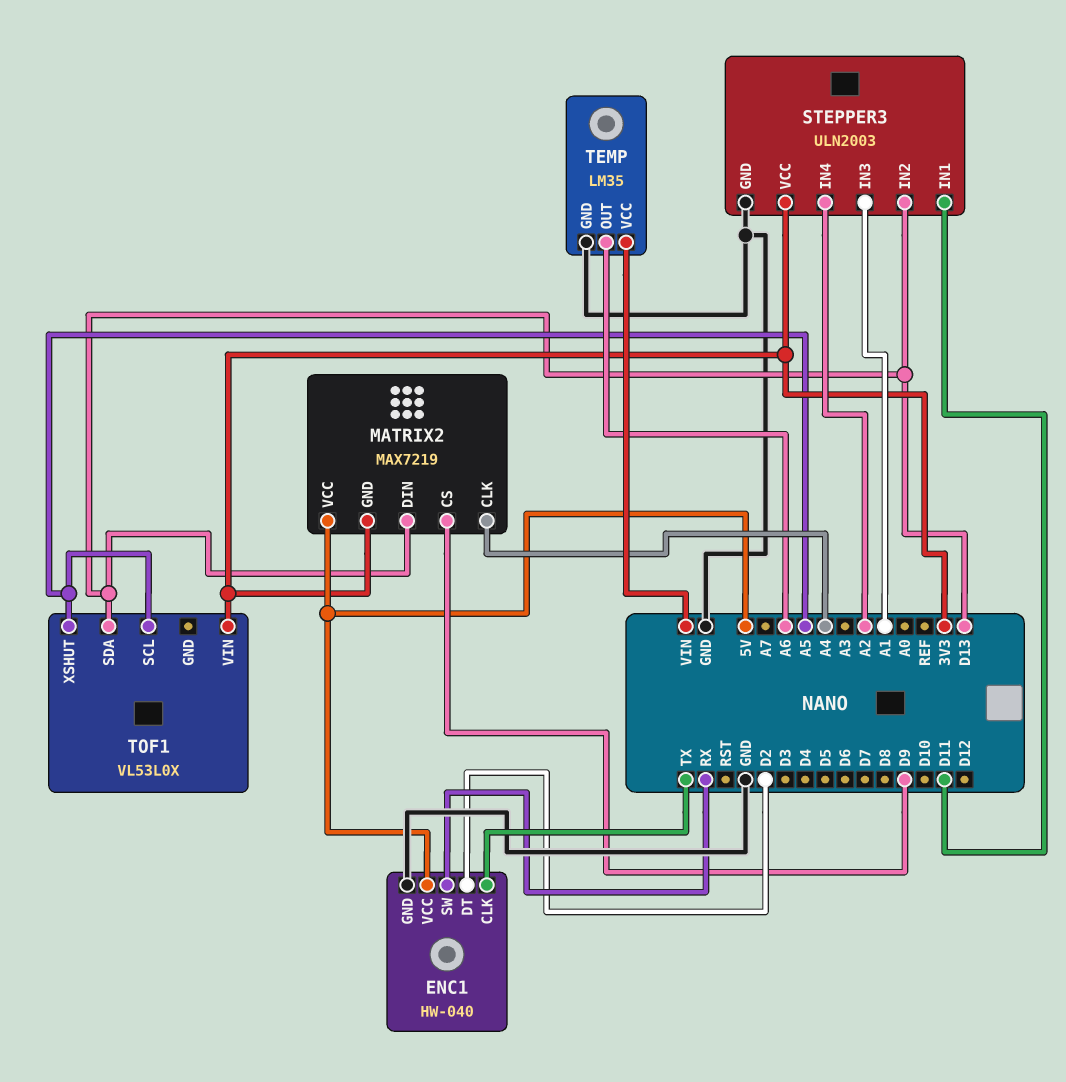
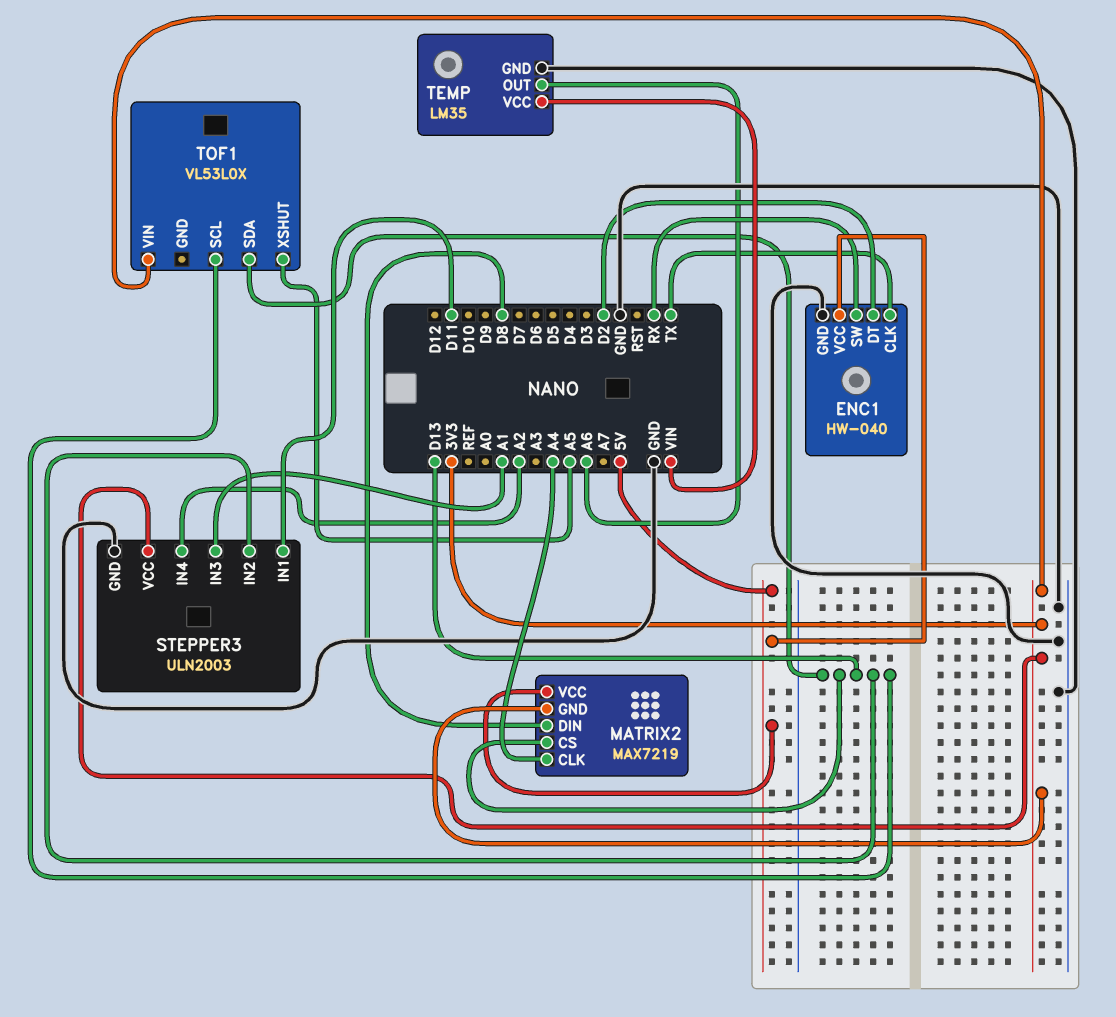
MATRIX2 pin CS: D9 -> D13
MATRIX2 pin DIN: D13 -> D8
TOF1 pin SCL: A5 -> D13

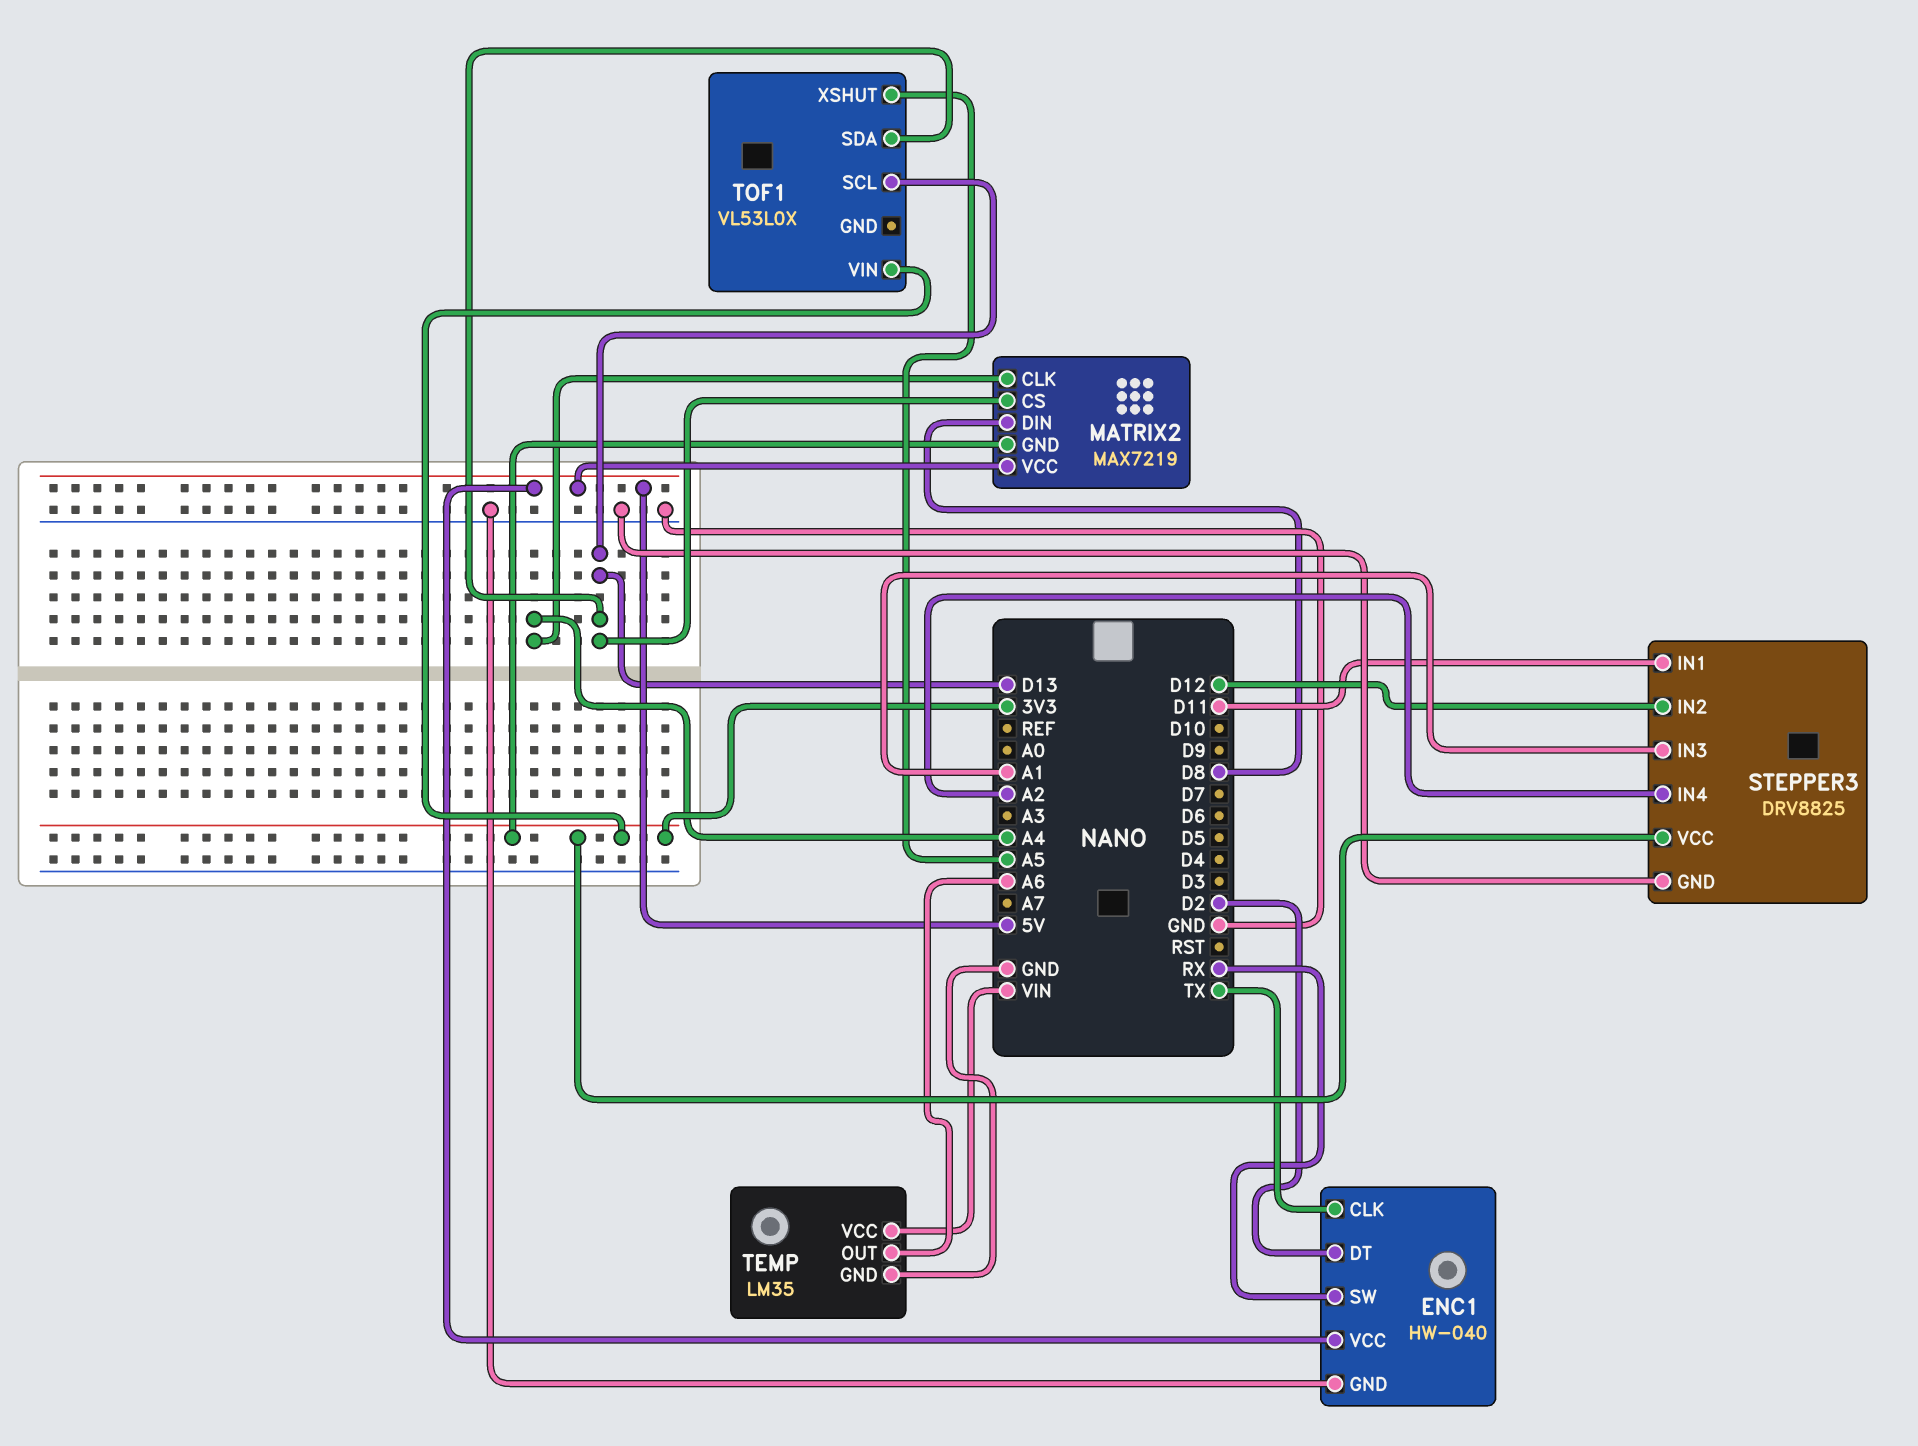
STEPPER3: ULN2003 -> DRV8825
STEPPER3 pin IN2: D13 -> D12

